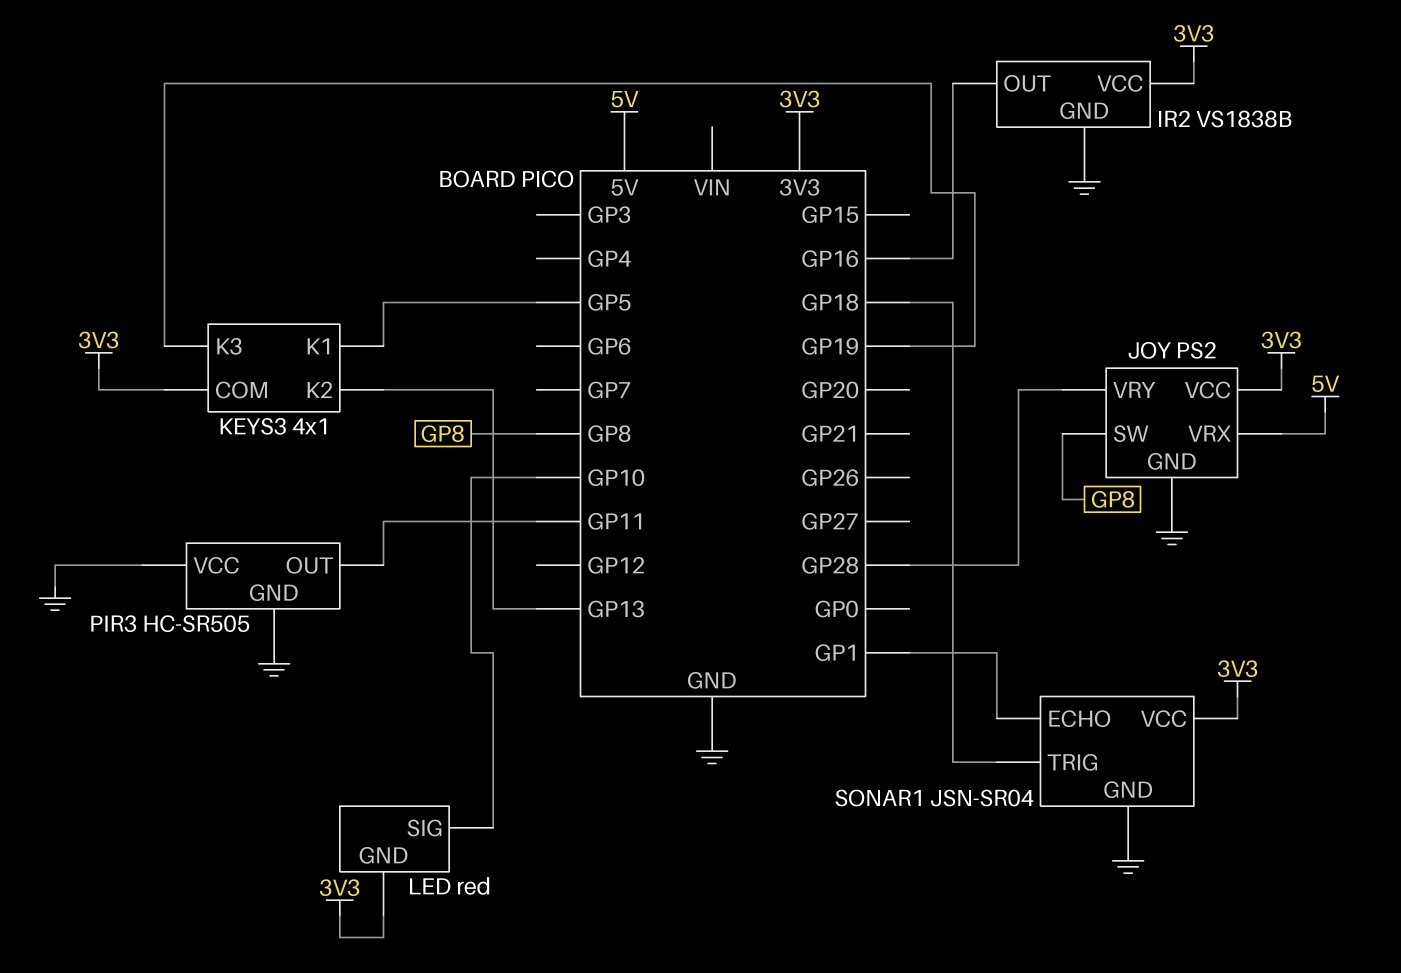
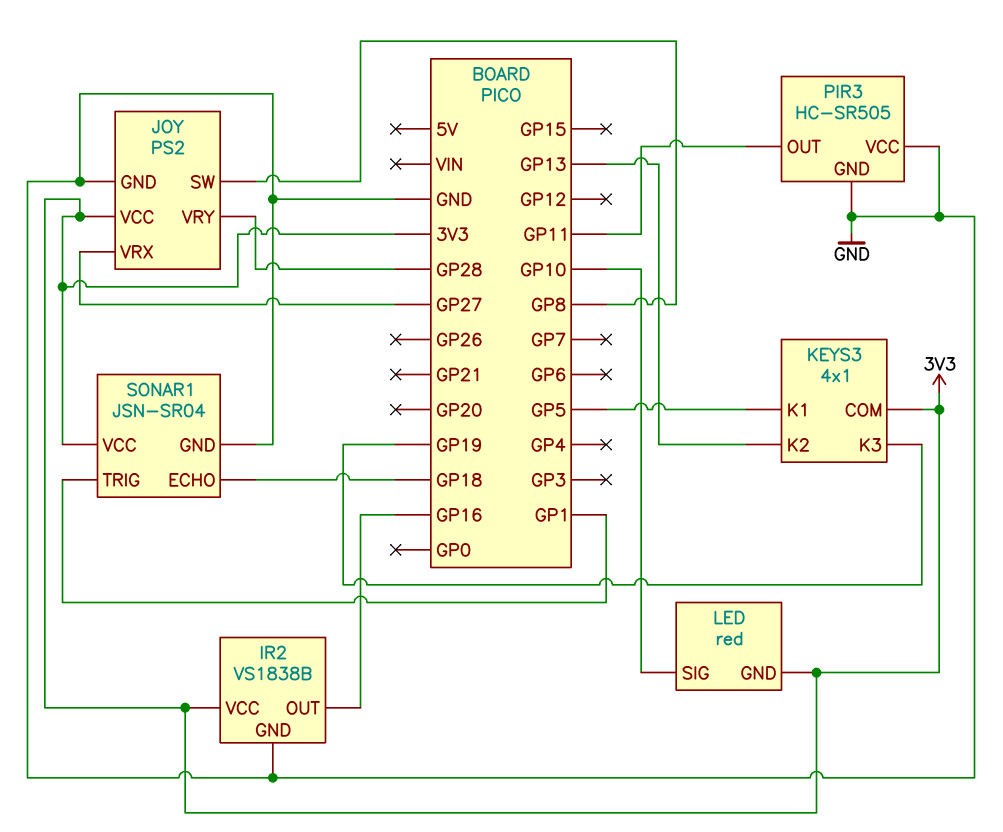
JOY pin VRX: 5V -> GP27
SONAR1 pin ECHO: GP1 -> GP18
SONAR1 pin TRIG: GP18 -> GP1

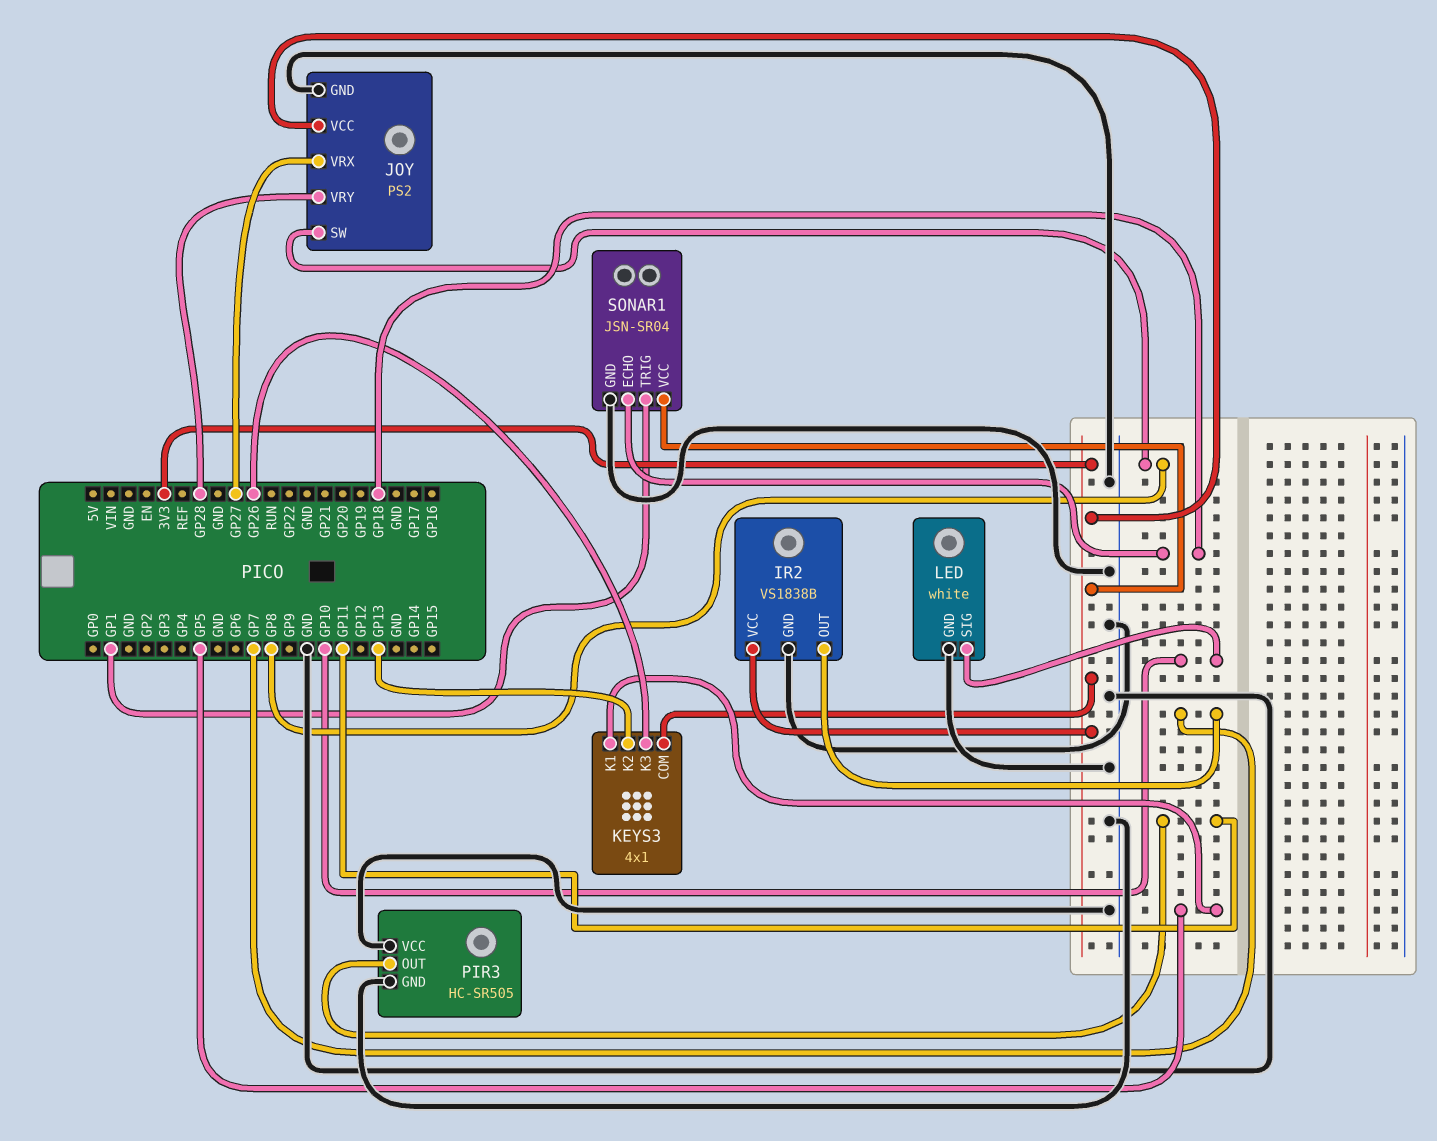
IR2 pin OUT: GP16 -> GP7
KEYS3 pin K3: GP19 -> GP26
LED: red -> white
LED pin GND: 3V3 -> GND

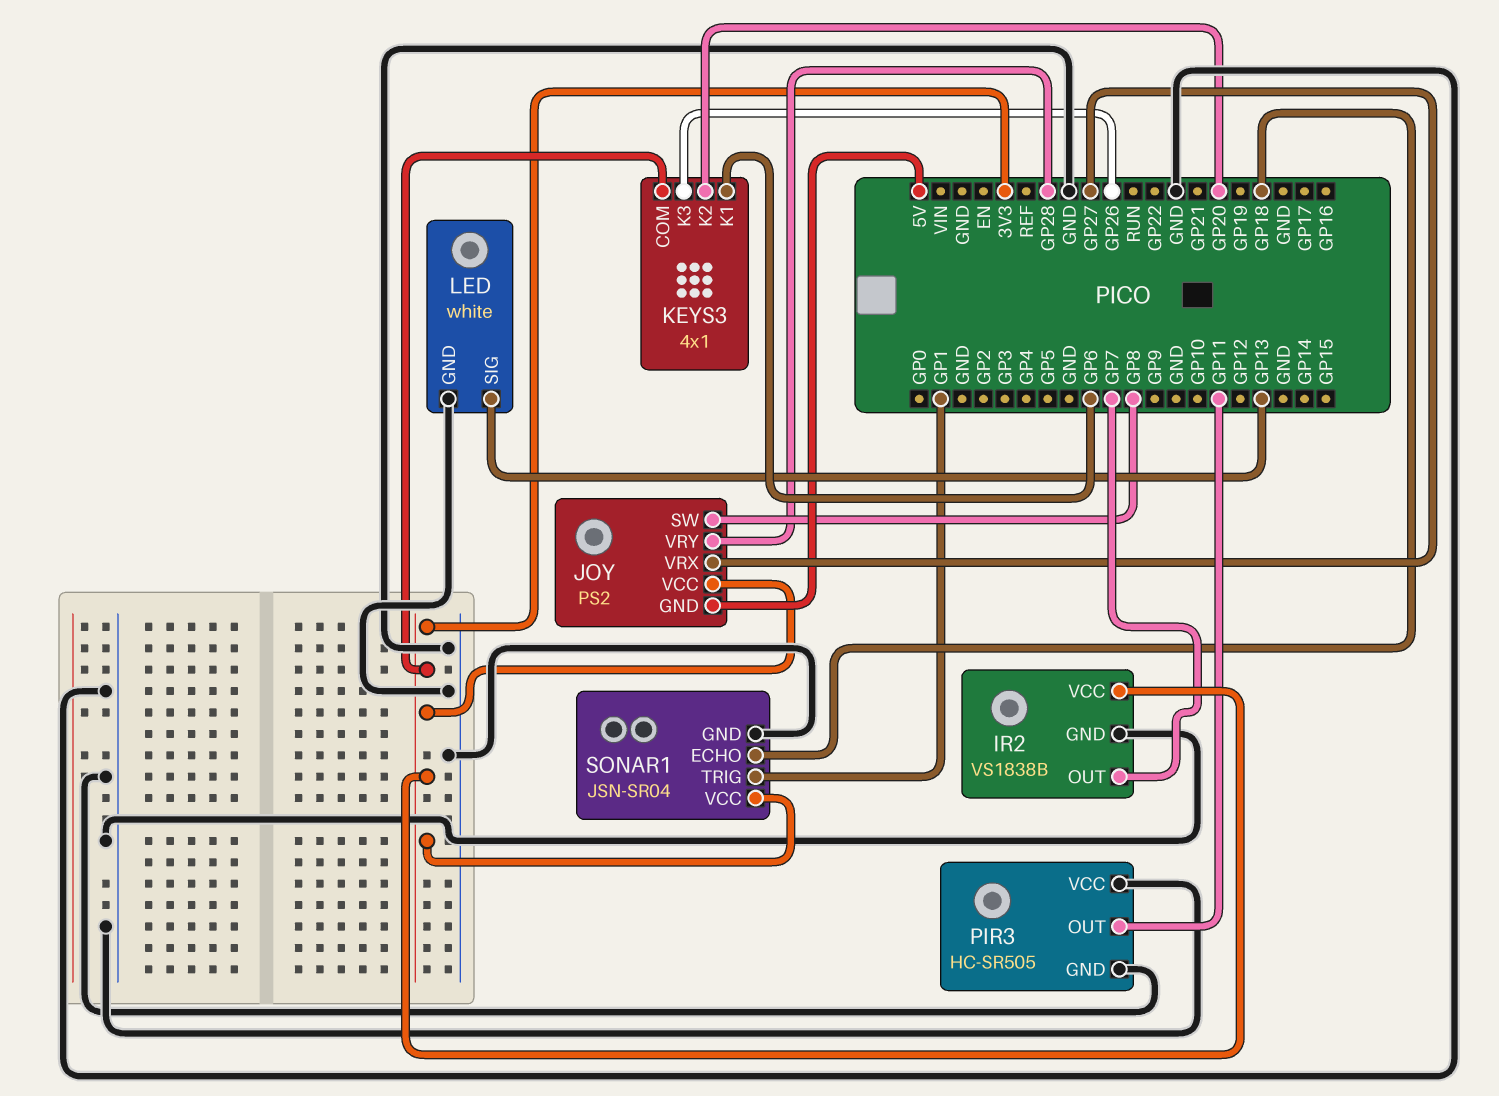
JOY pin GND: GND -> 5V
KEYS3 pin K1: GP5 -> GP6
KEYS3 pin K2: GP13 -> GP20
LED pin SIG: GP10 -> GP13

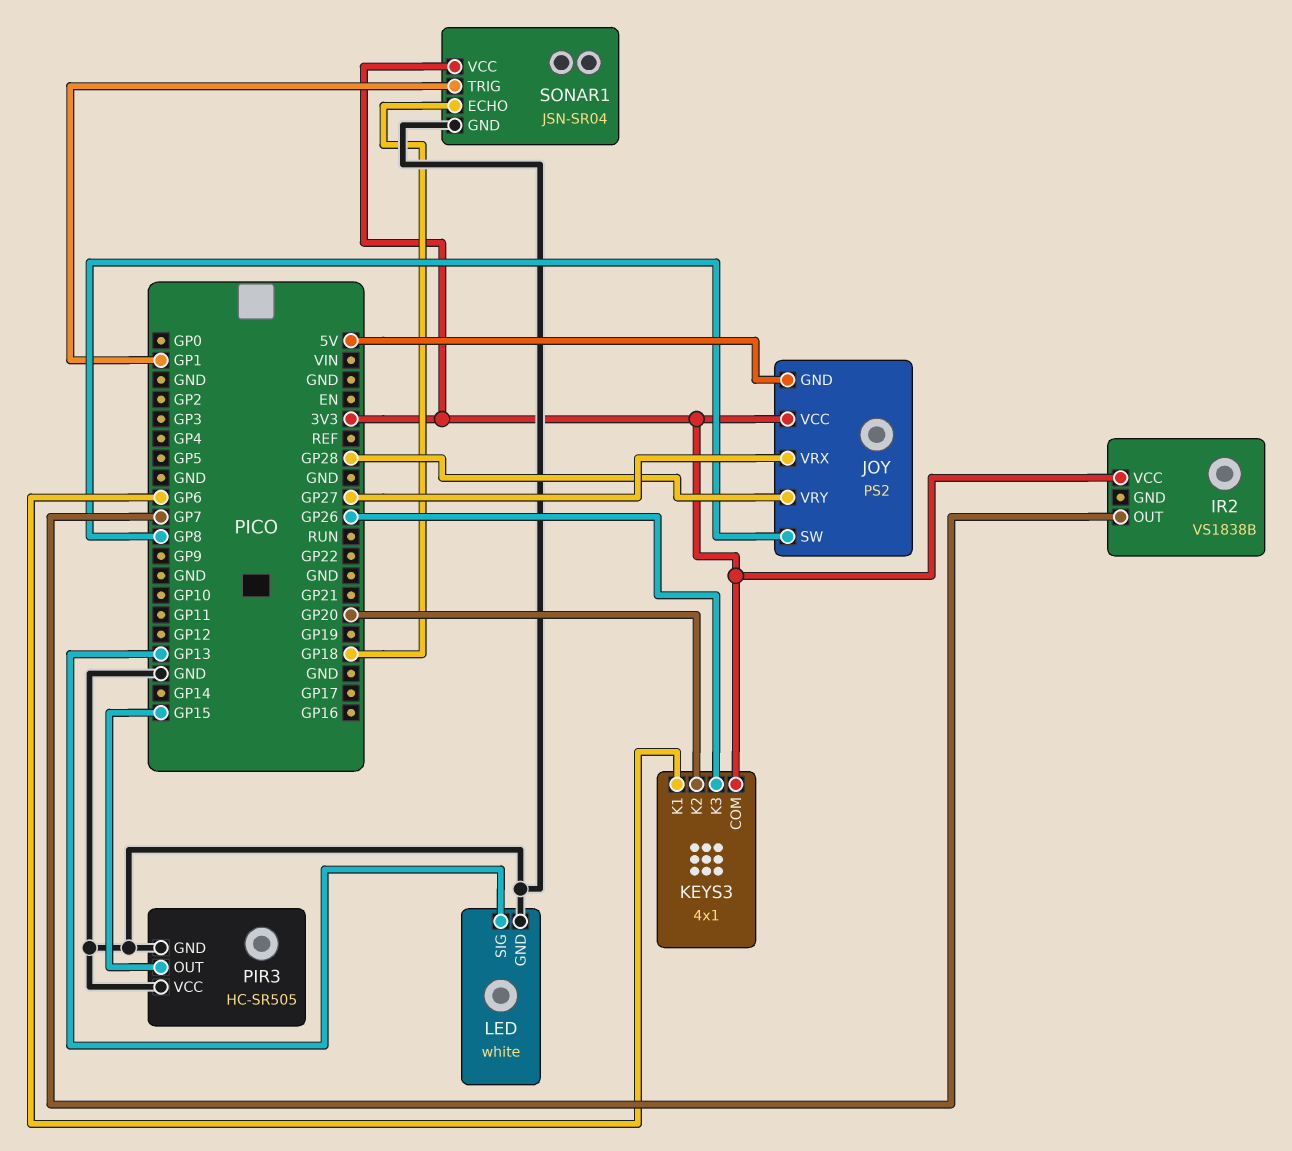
IR2 pin GND: GND -> none
PIR3 pin OUT: GP11 -> GP15

